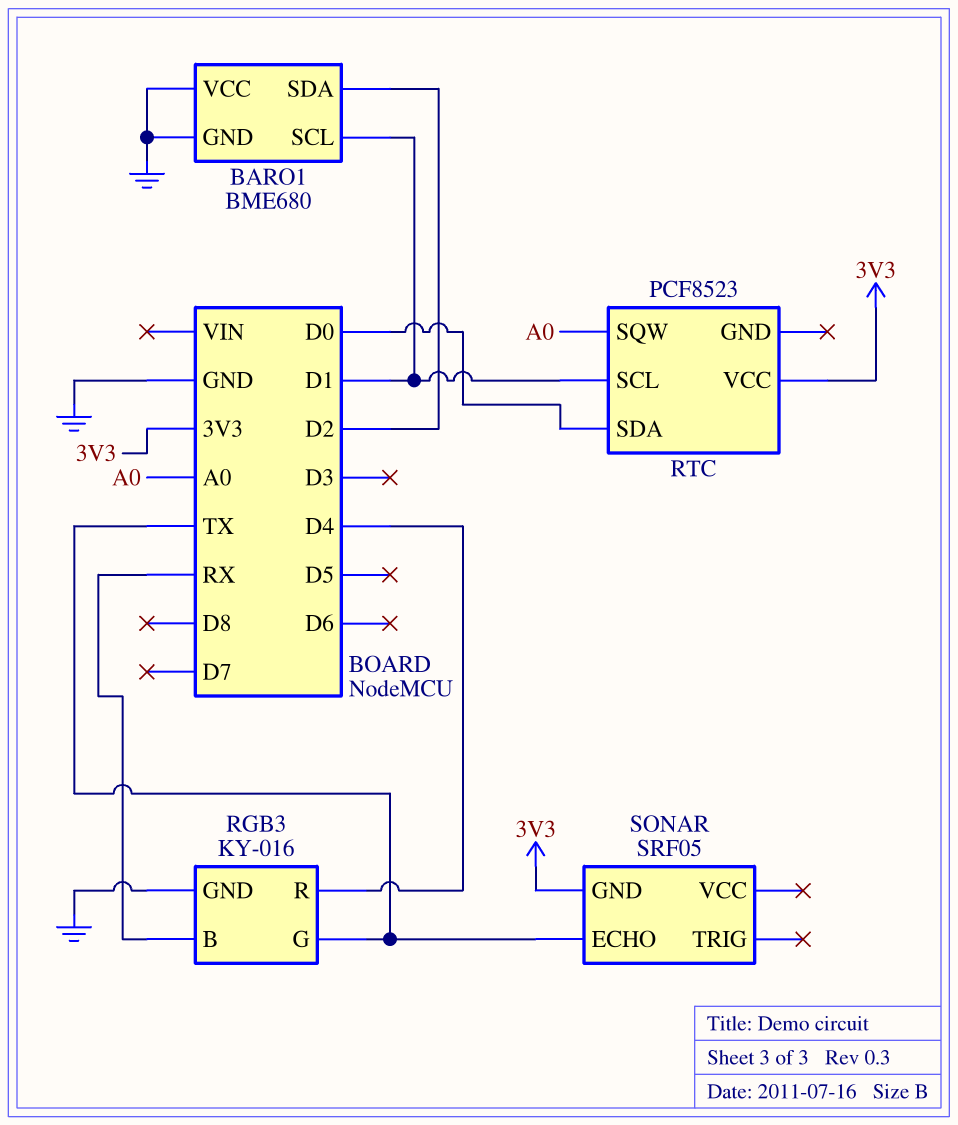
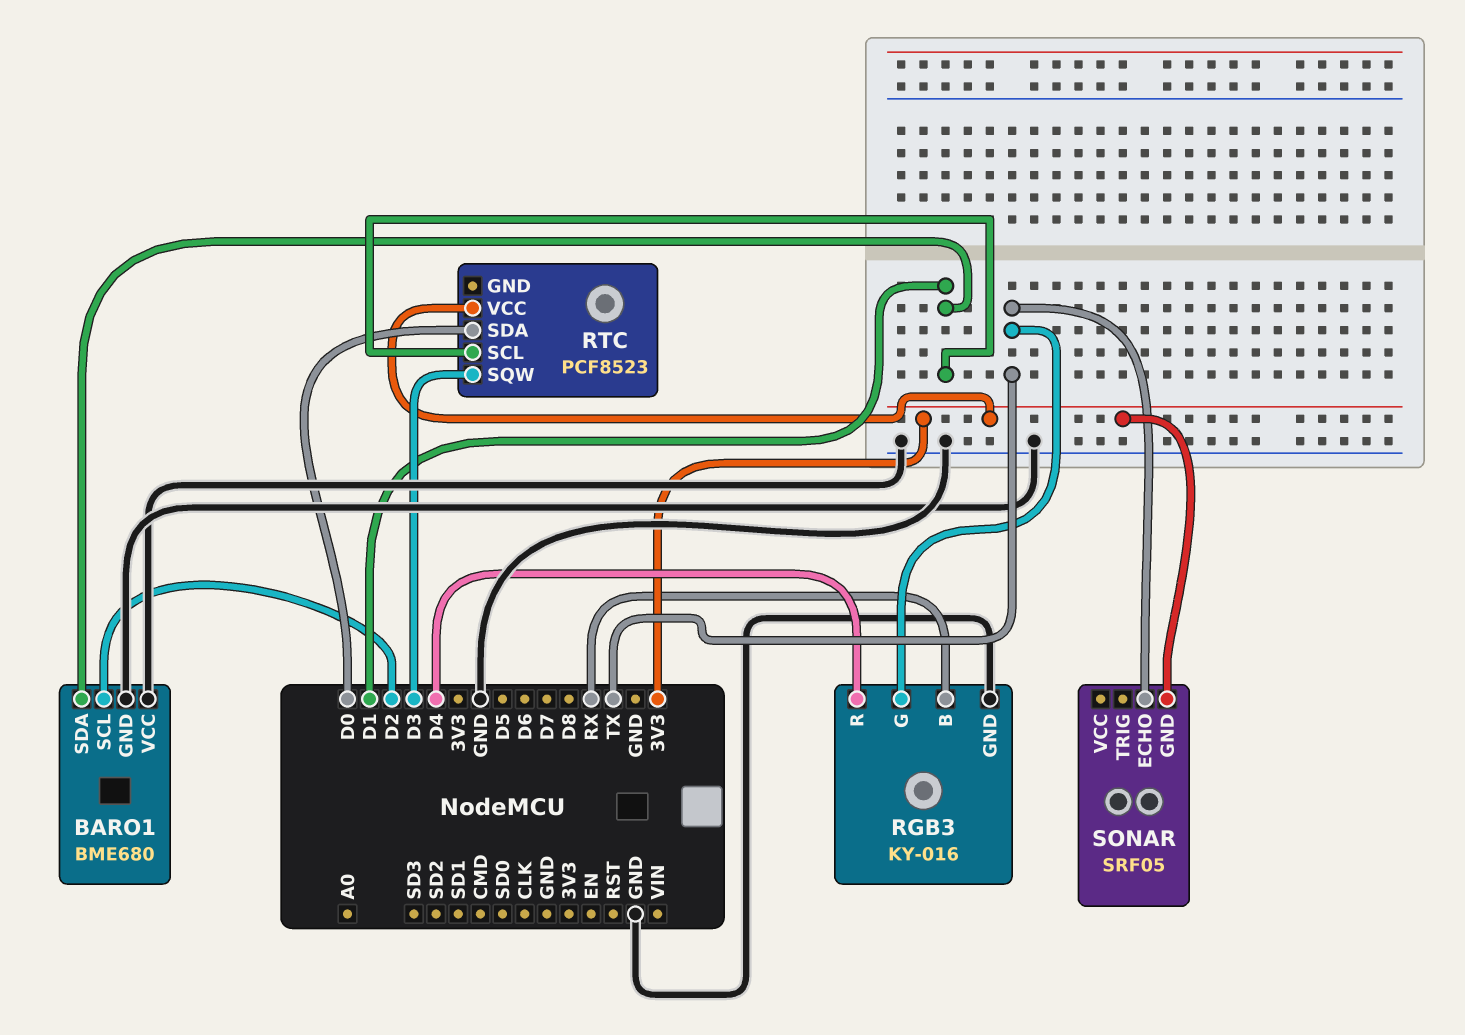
BARO1 pin SCL: D1 -> D2
BARO1 pin SDA: D2 -> D1
RTC pin SQW: A0 -> D3

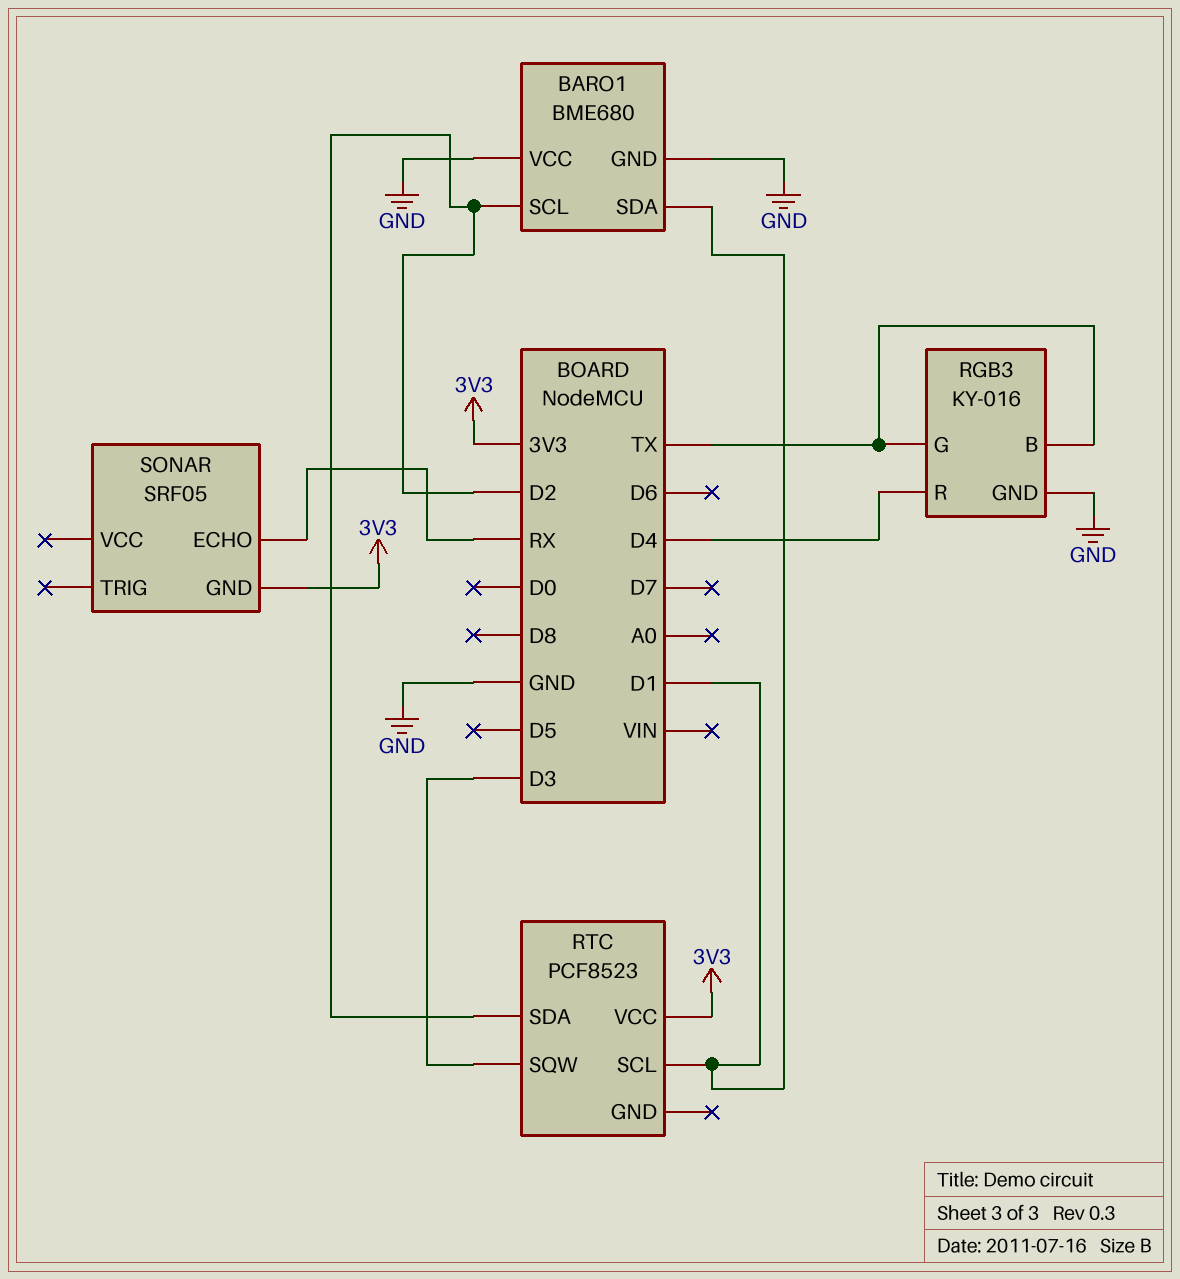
RGB3 pin B: RX -> TX
RTC pin SDA: D0 -> D2
SONAR pin ECHO: TX -> RX

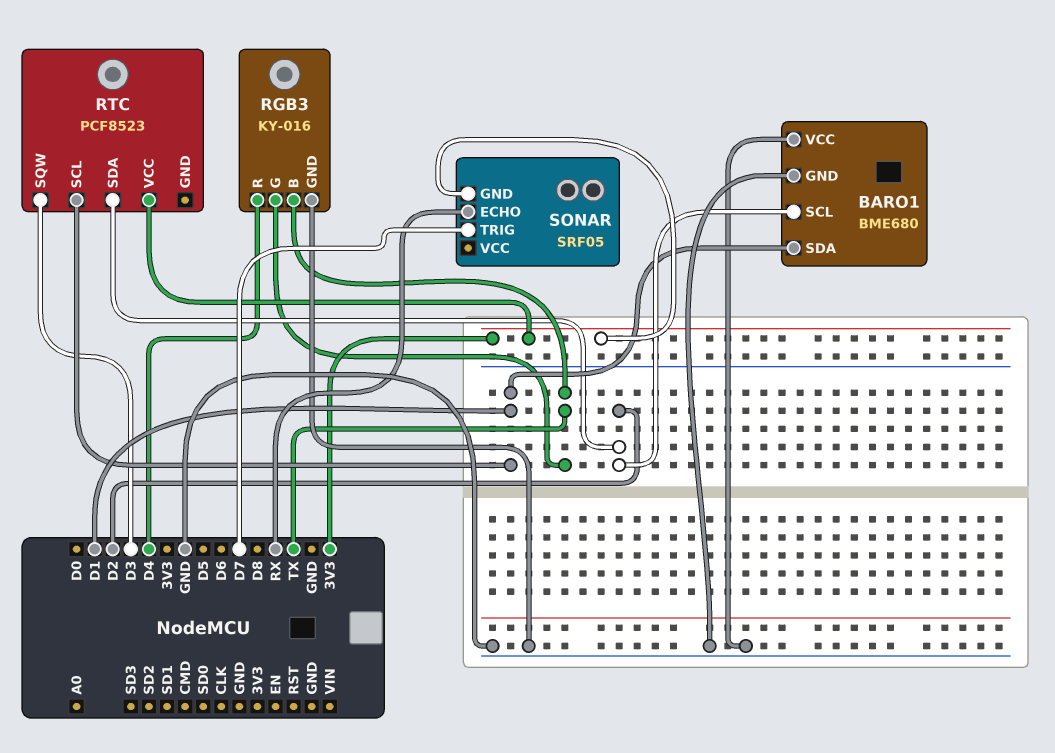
SONAR pin TRIG: none -> D7

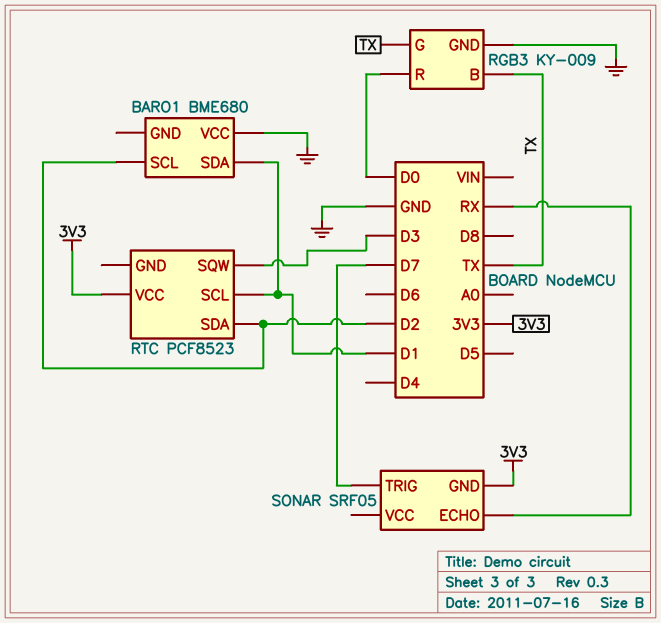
BARO1 pin GND: GND -> none
RGB3: KY-016 -> KY-009
RGB3 pin R: D4 -> D0

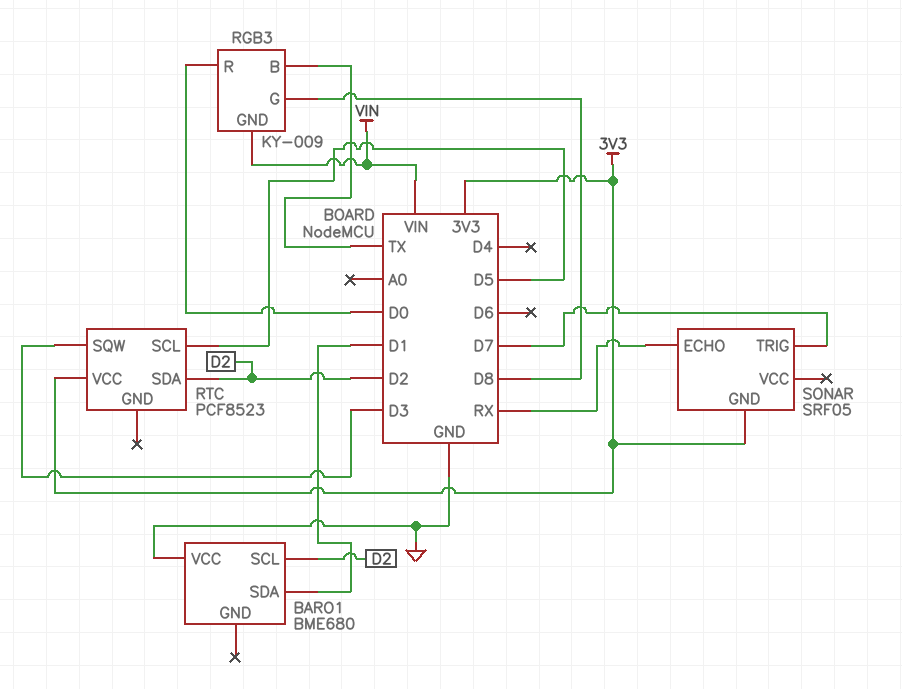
RGB3 pin G: TX -> D8
RGB3 pin GND: GND -> VIN
RTC pin SCL: D1 -> D5

